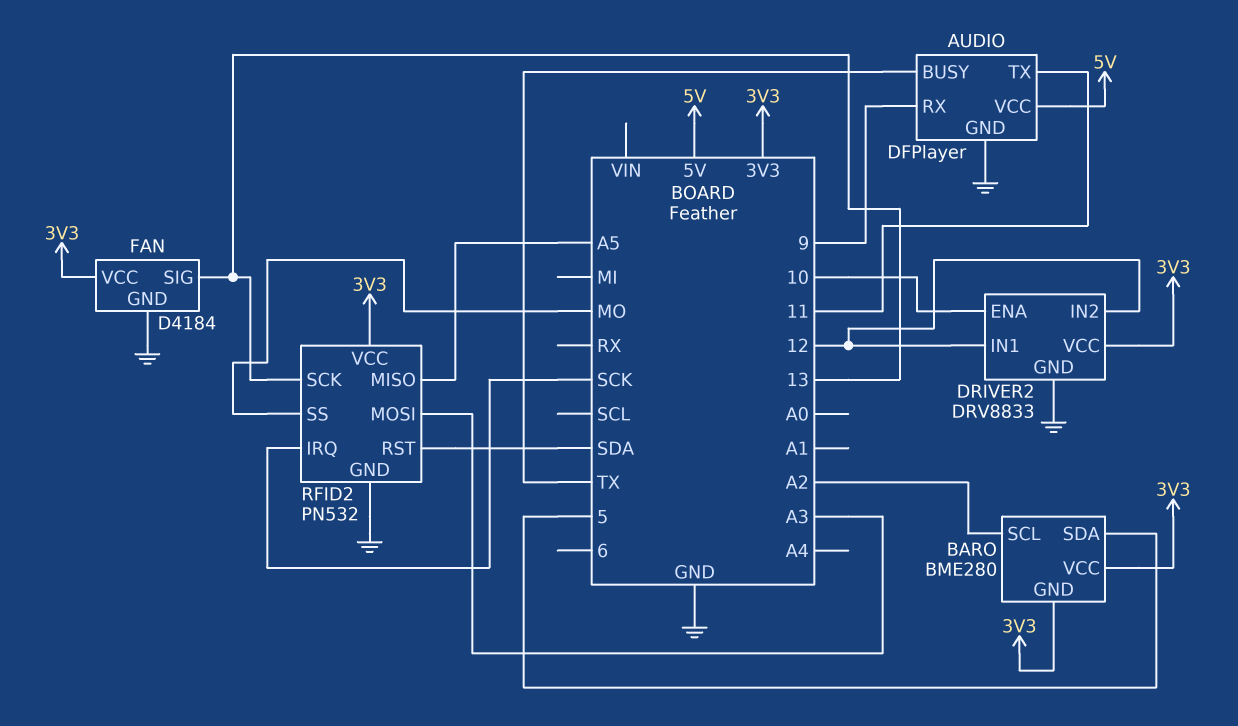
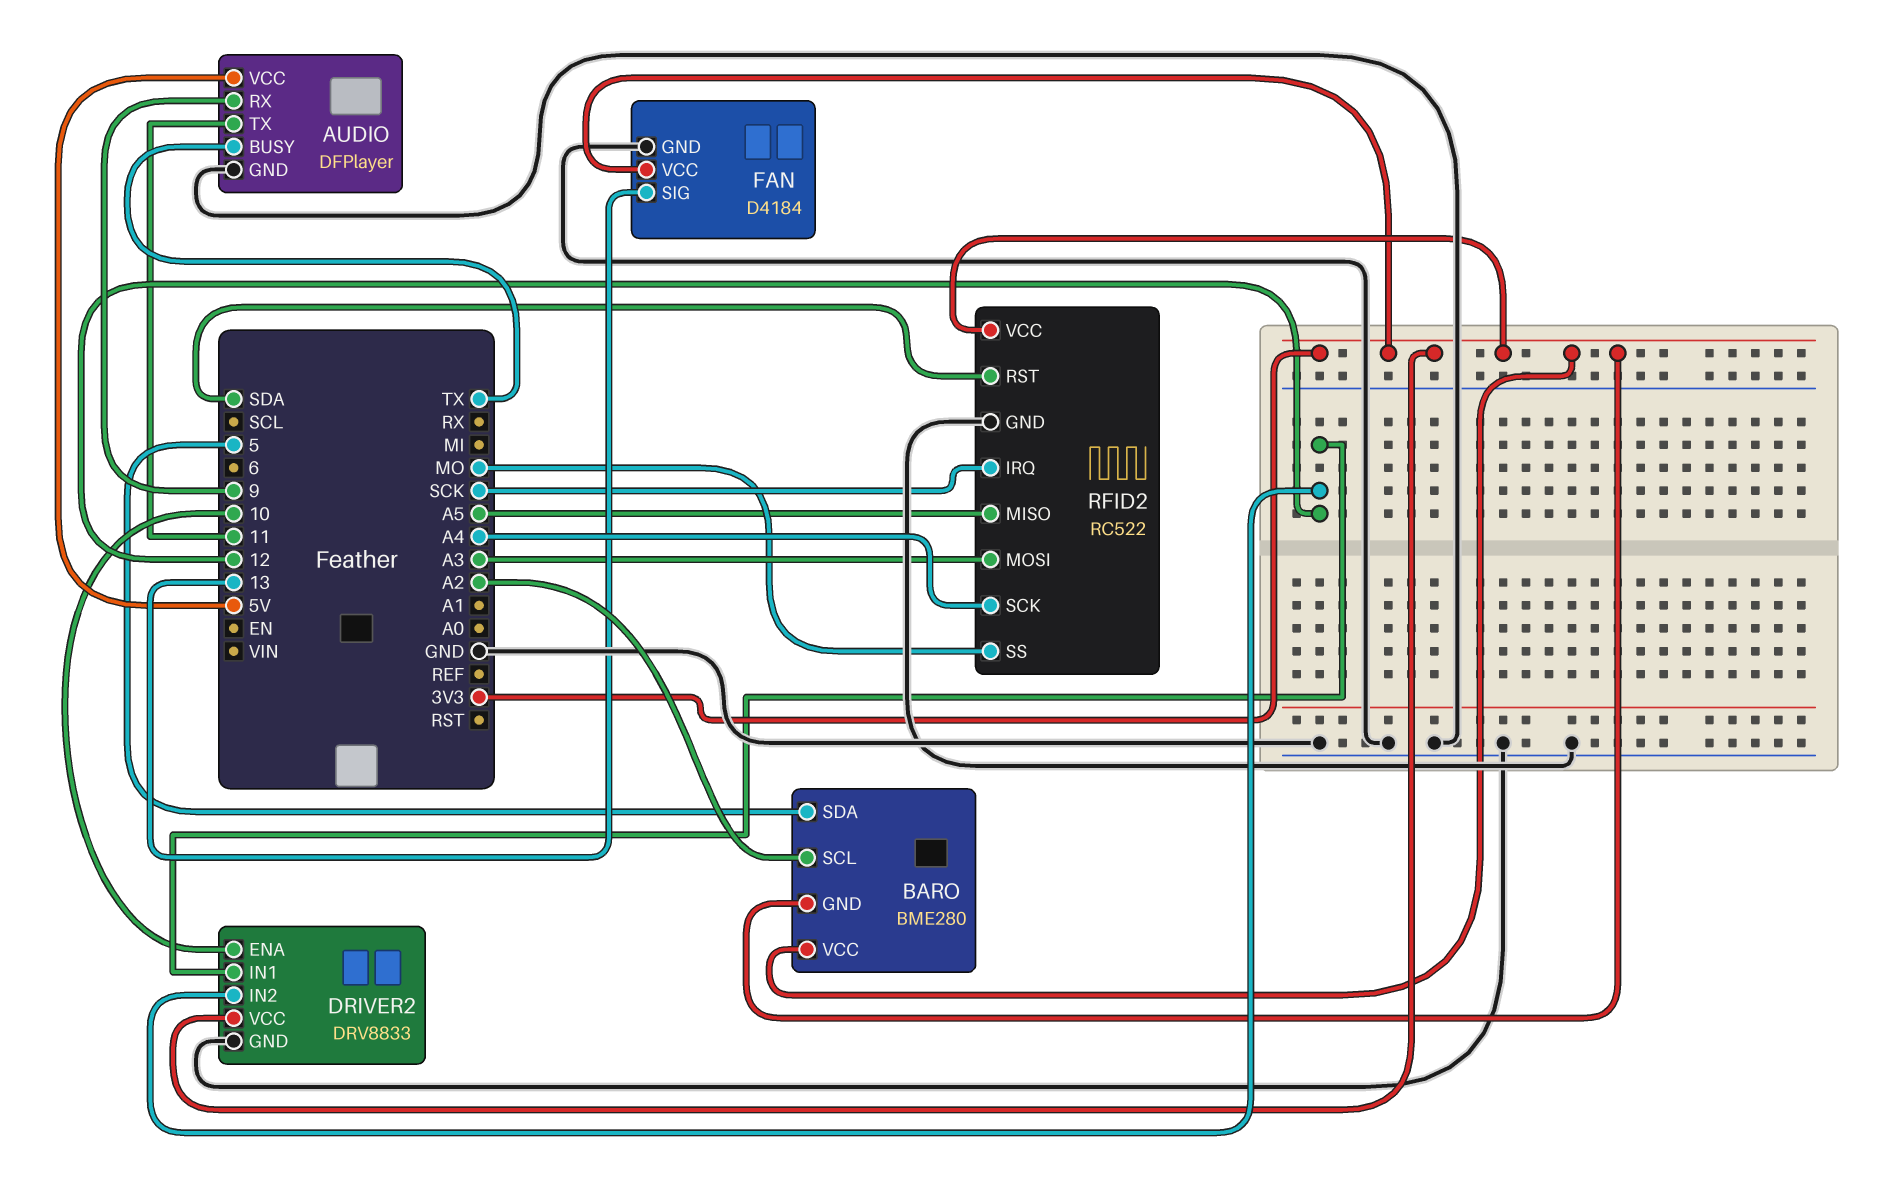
RFID2: PN532 -> RC522
RFID2 pin SCK: 13 -> A4

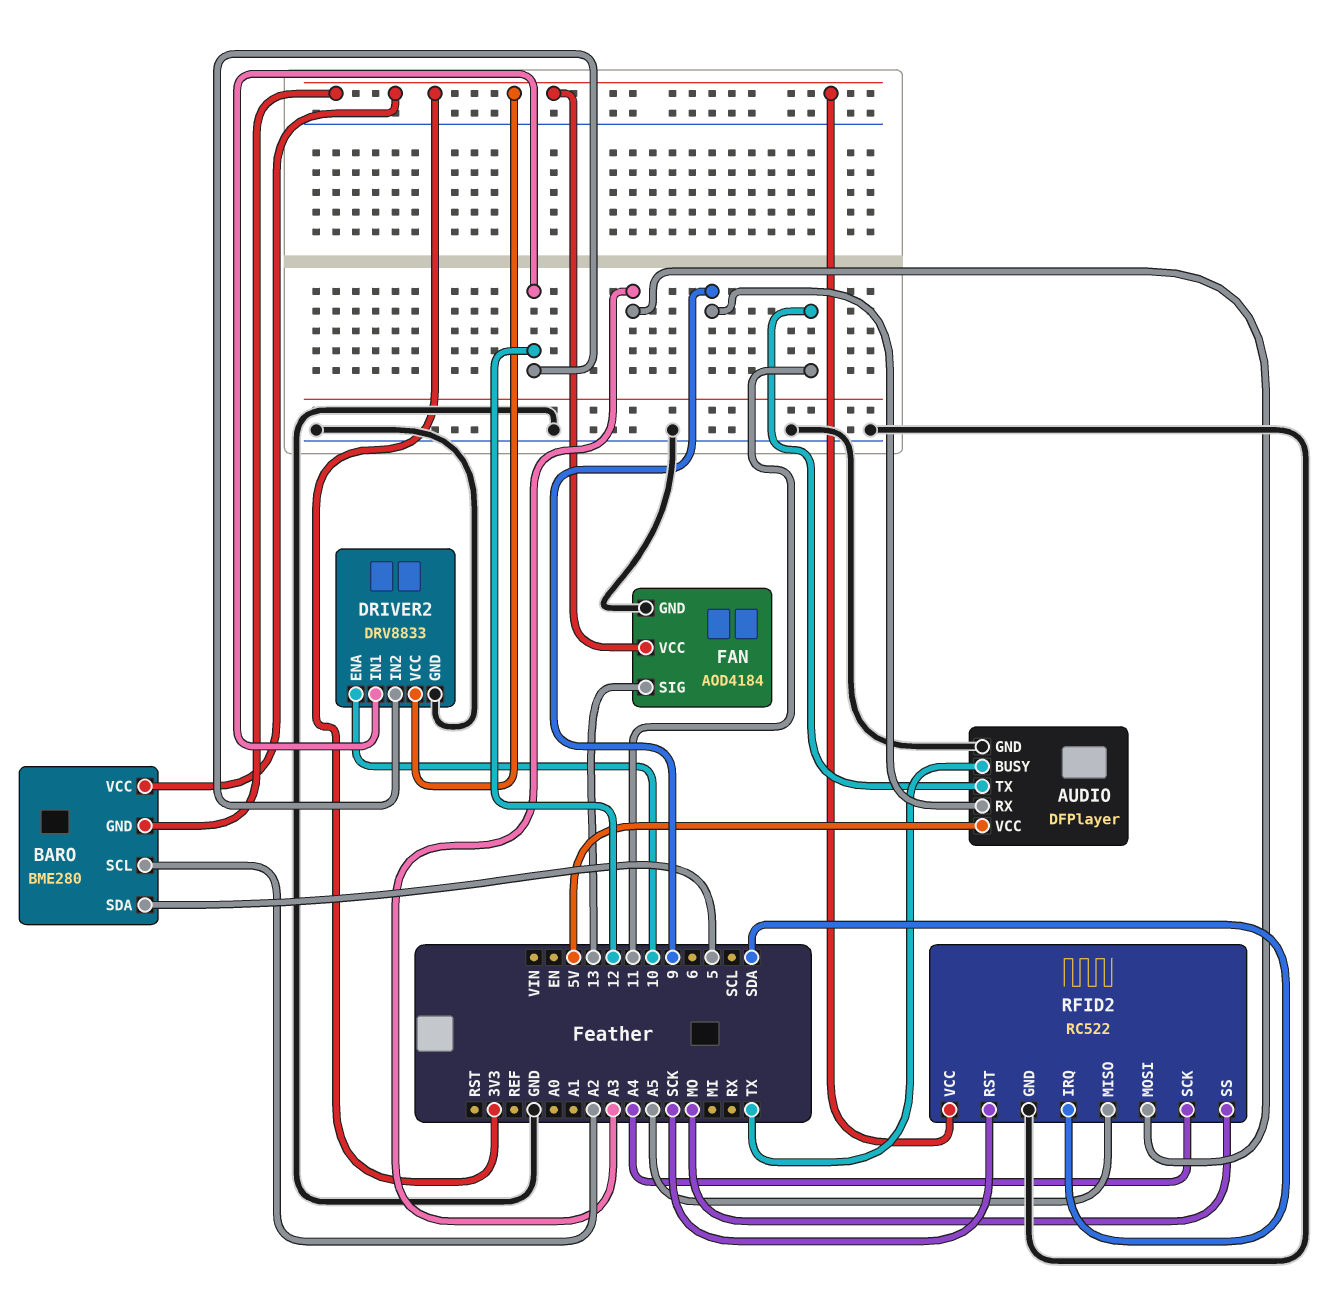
FAN: D4184 -> AOD4184
RFID2 pin IRQ: SCK -> SDA
RFID2 pin RST: SDA -> SCK

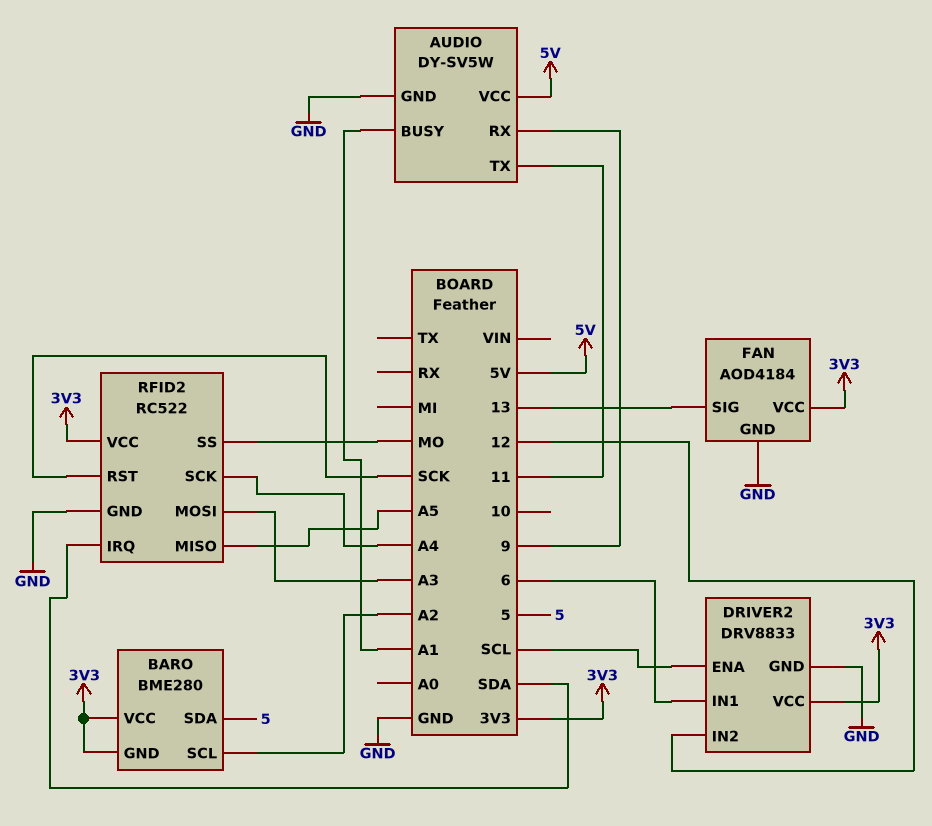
AUDIO: DFPlayer -> DY-SV5W
AUDIO pin BUSY: TX -> A1
DRIVER2 pin ENA: 10 -> SCL
DRIVER2 pin IN1: 12 -> 6

